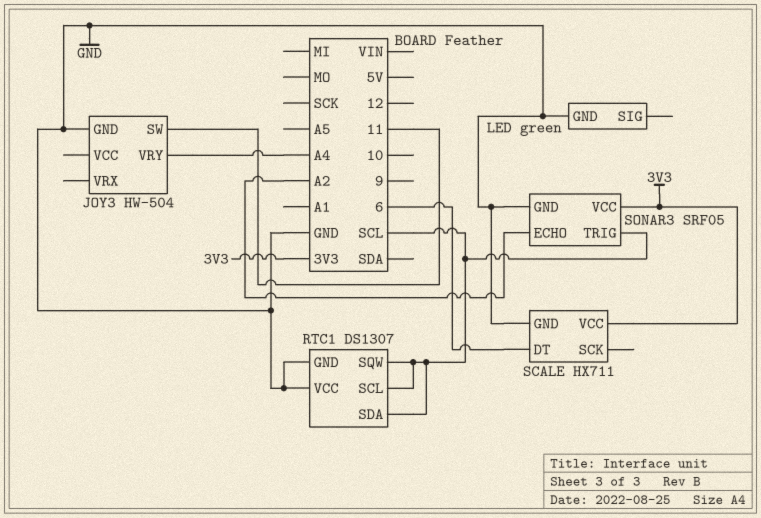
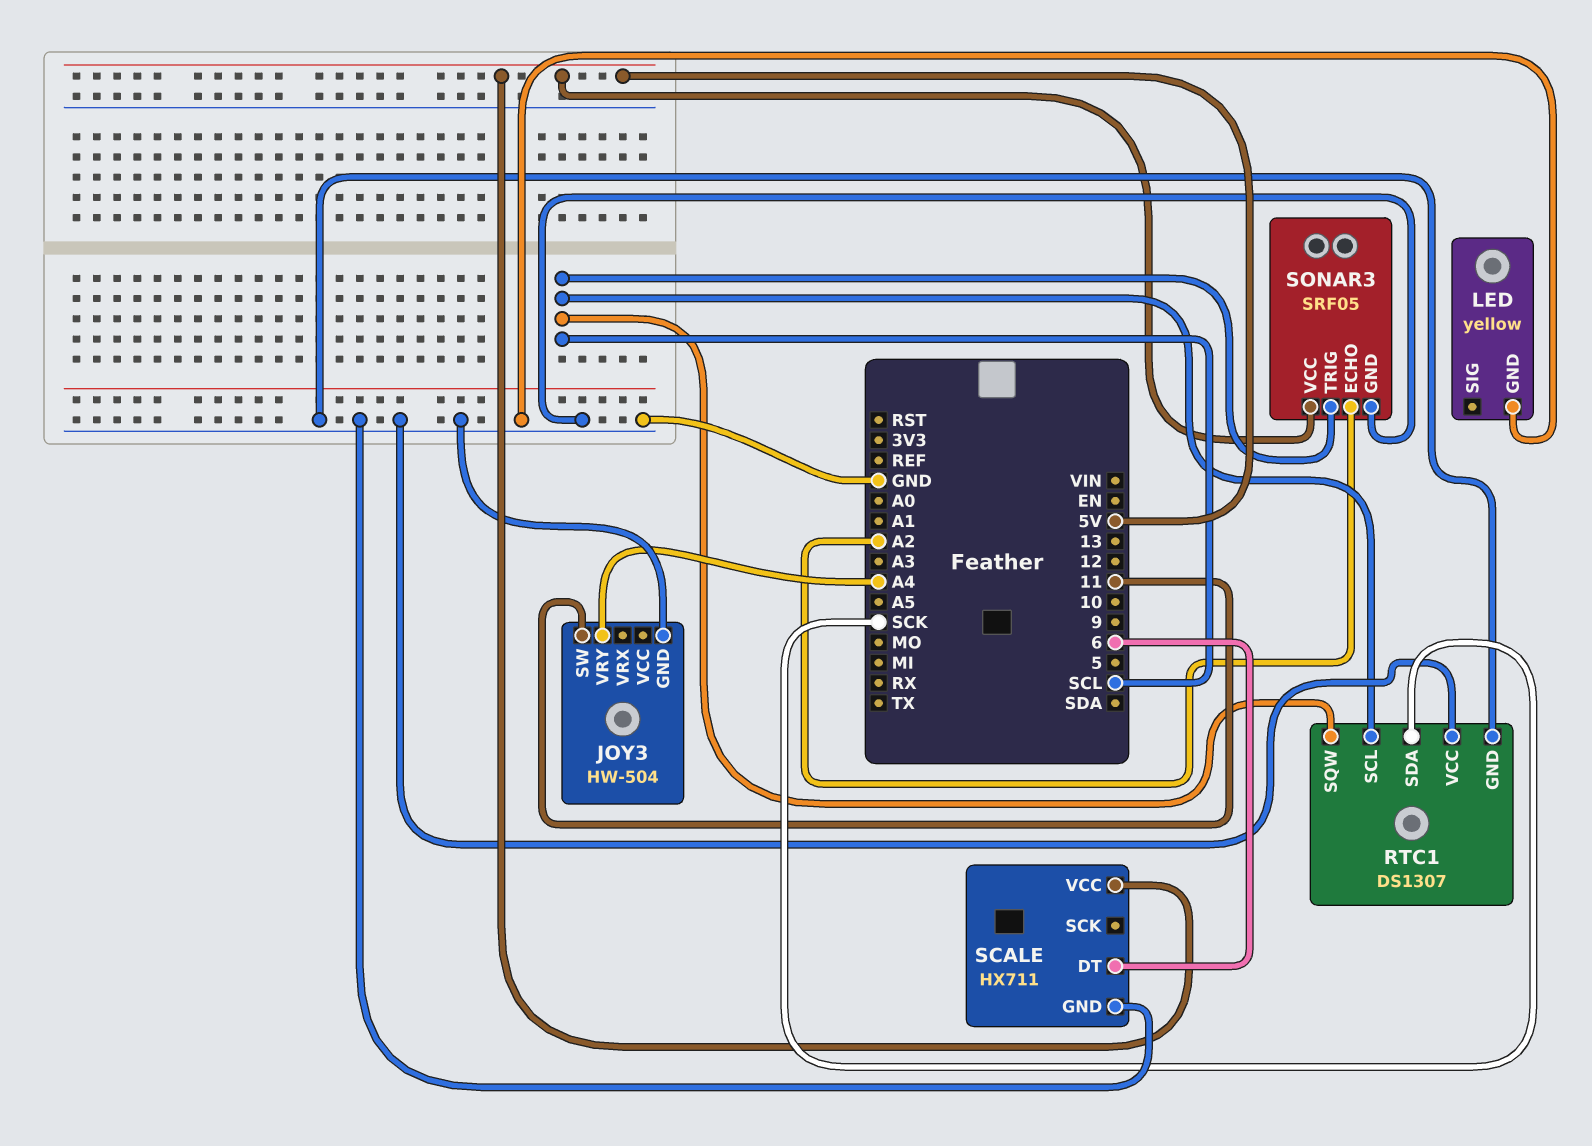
LED: green -> yellow
RTC1 pin SDA: SCL -> SCK
SCALE pin VCC: 3V3 -> 5V
SONAR3 pin VCC: 3V3 -> 5V

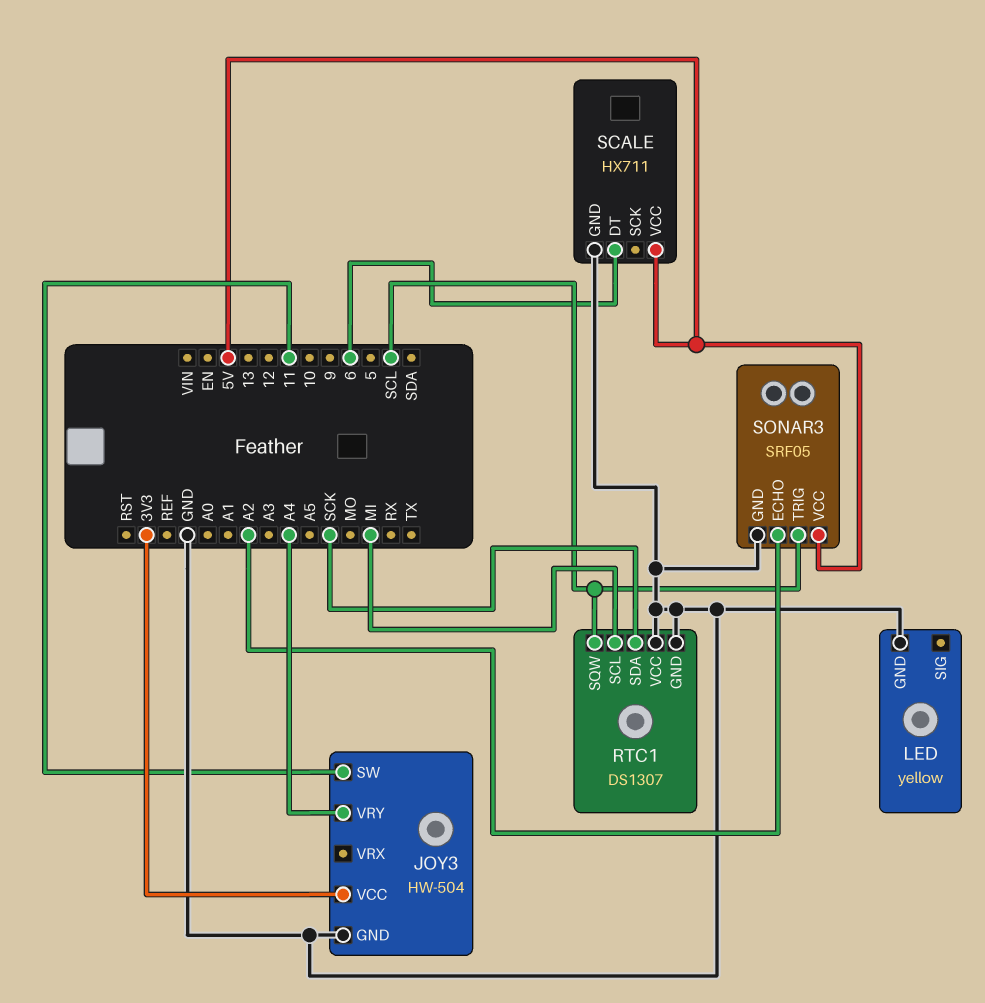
JOY3 pin VCC: none -> 3V3
RTC1 pin SCL: SCL -> MI

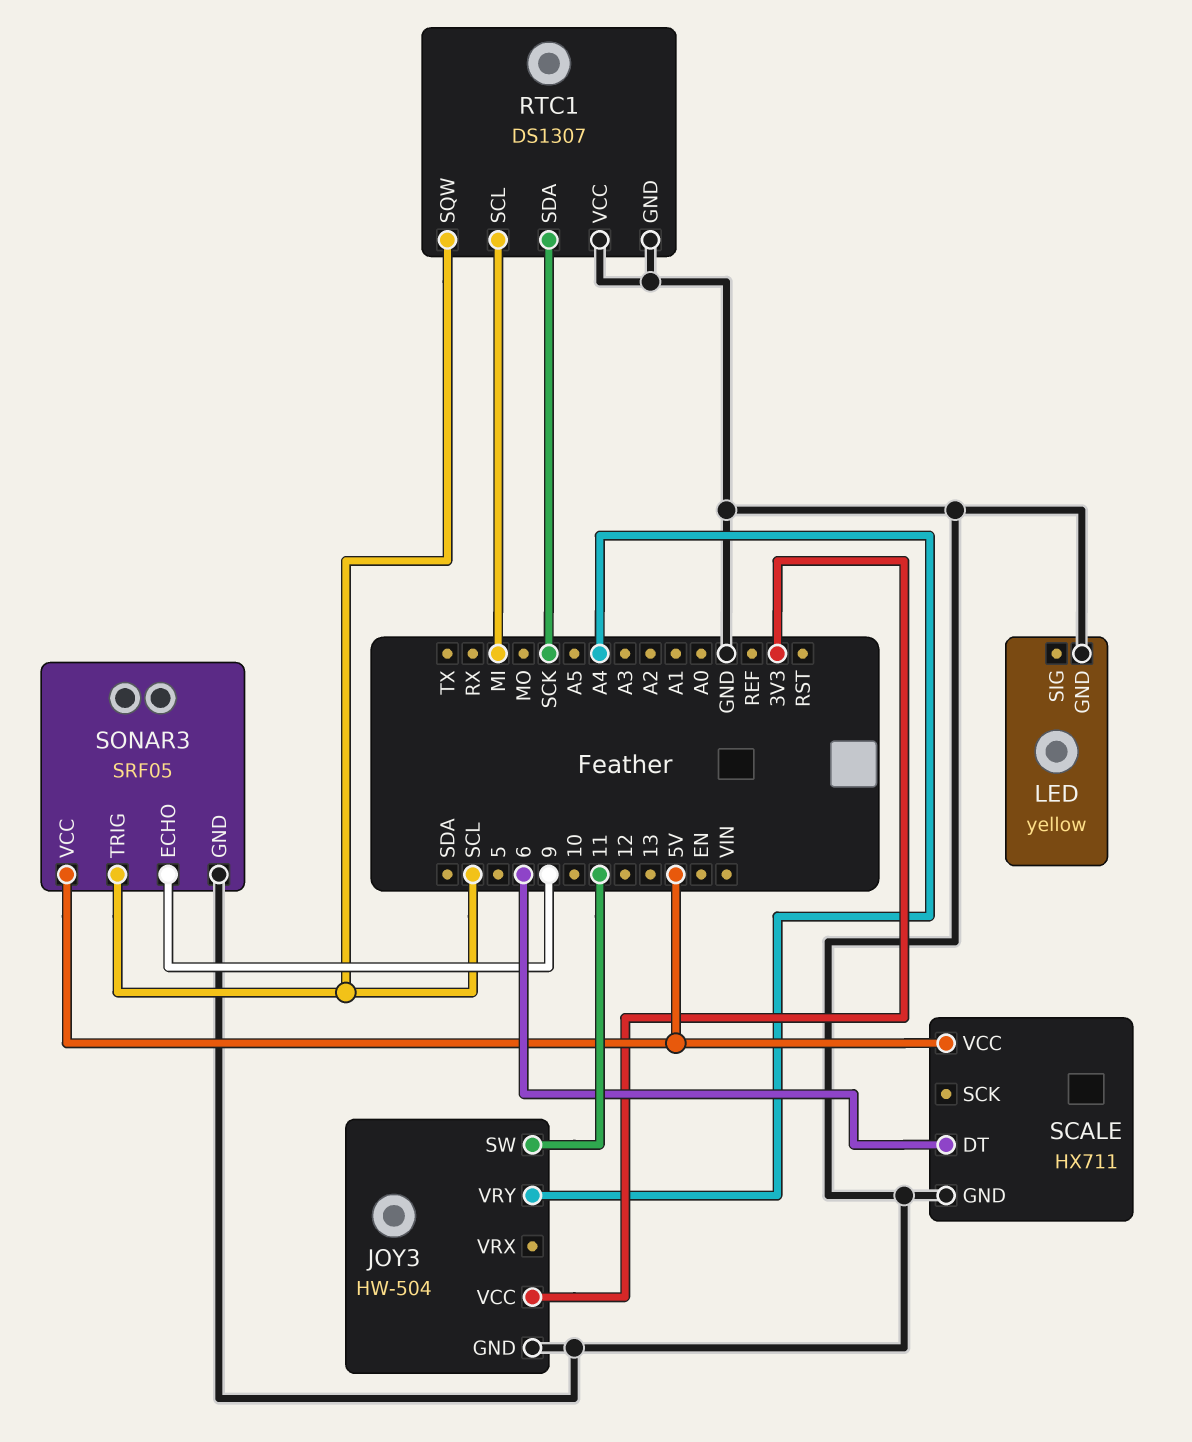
SONAR3 pin ECHO: A2 -> 9

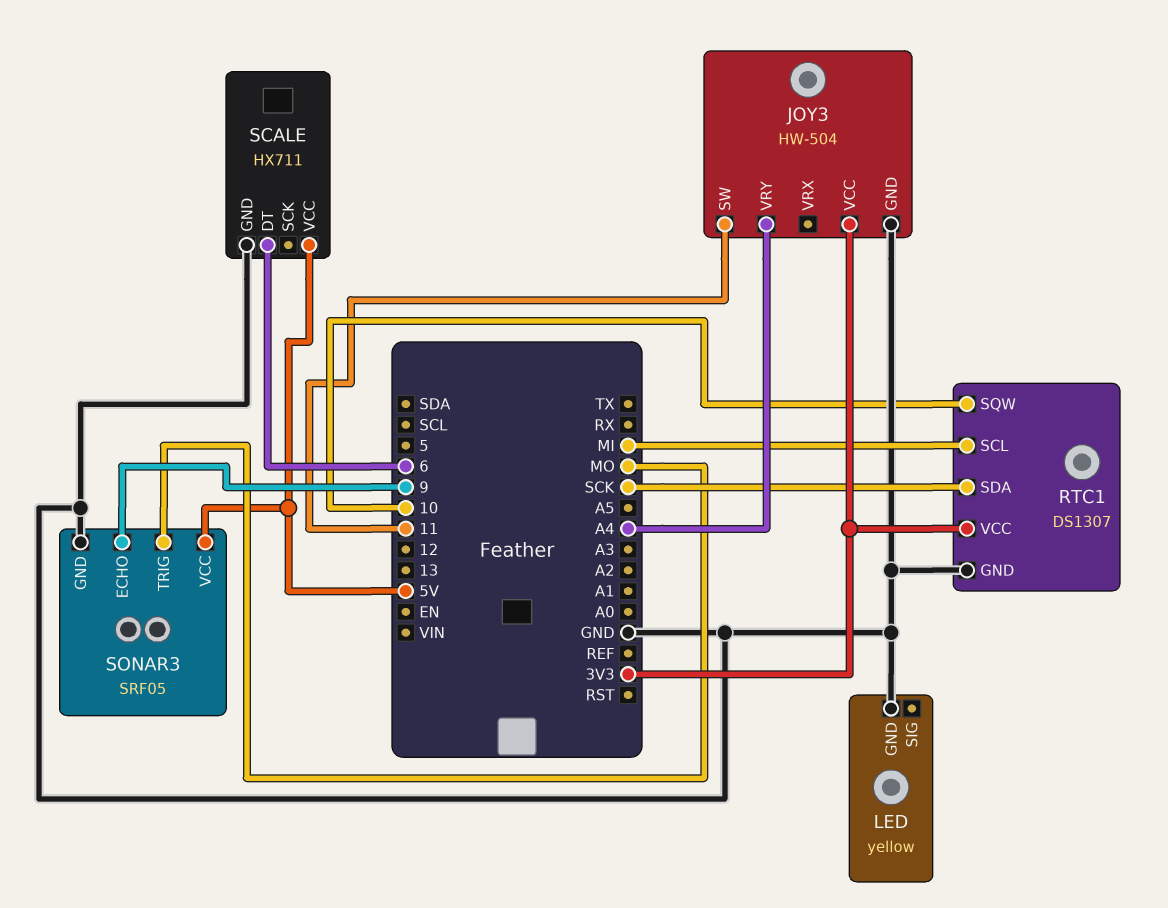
RTC1 pin SQW: SCL -> 10
RTC1 pin VCC: GND -> 3V3
SONAR3 pin TRIG: SCL -> MO

